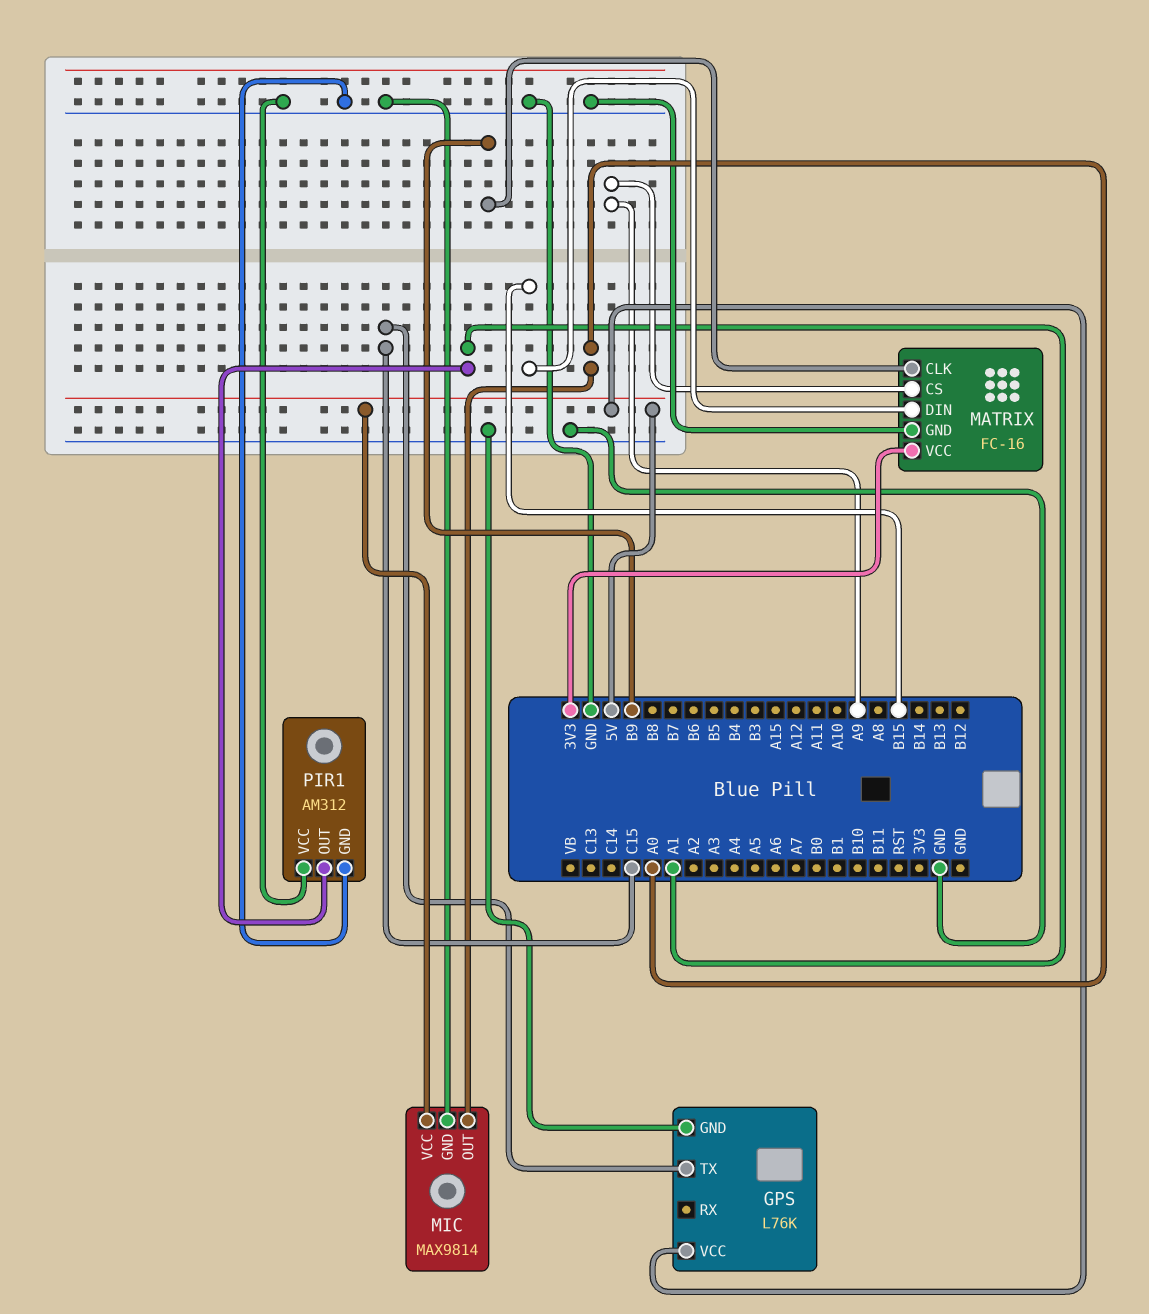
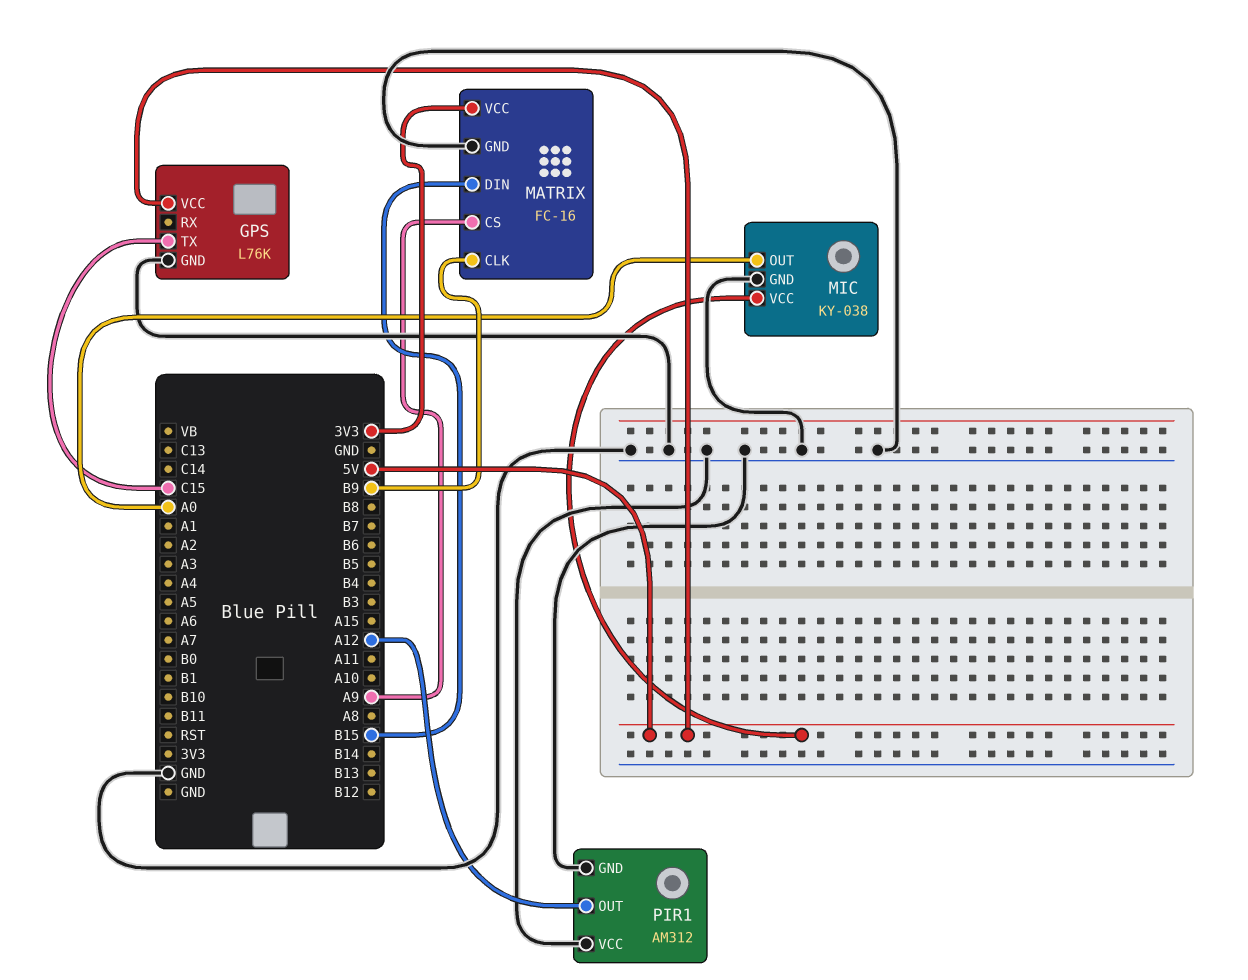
MIC: MAX9814 -> KY-038
PIR1 pin OUT: A1 -> A12

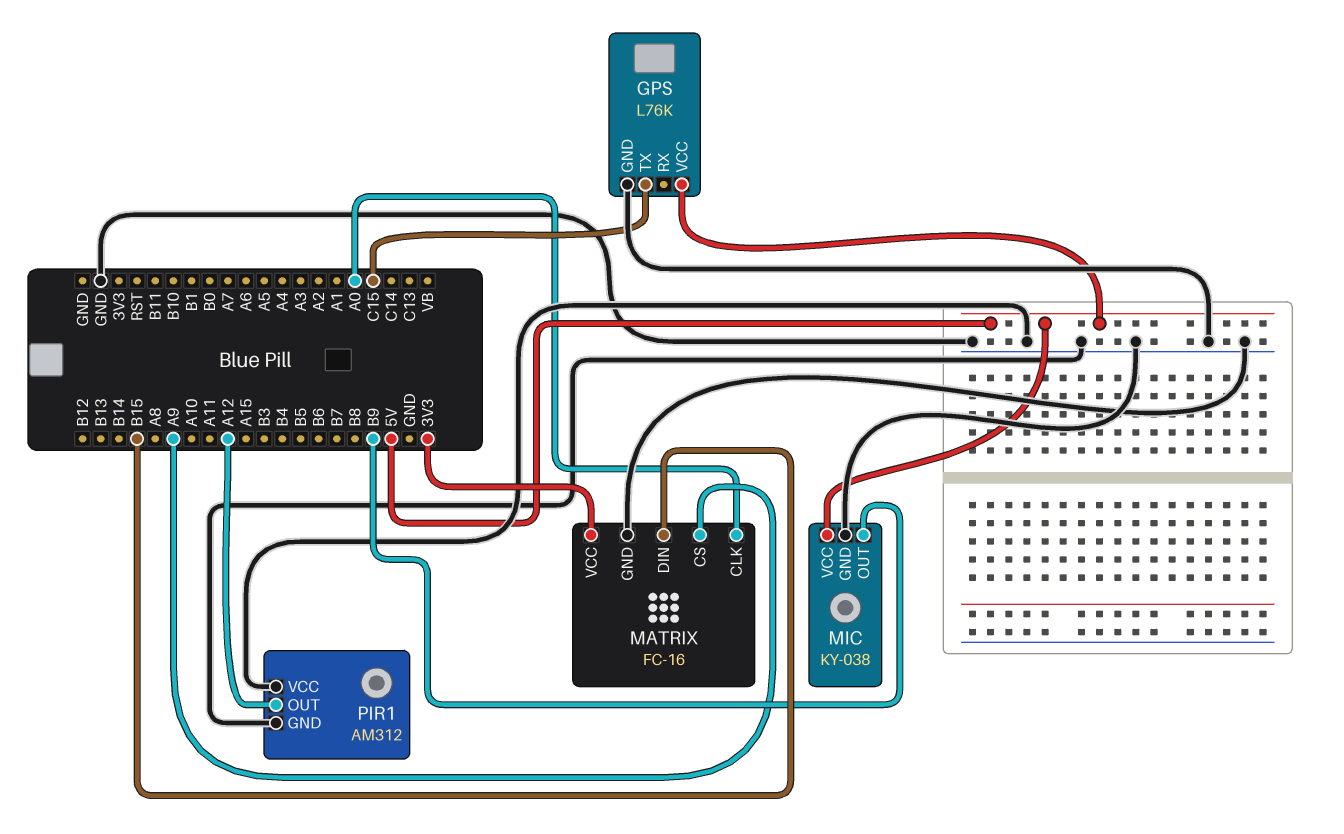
MATRIX pin CLK: B9 -> A0
MIC pin OUT: A0 -> B9

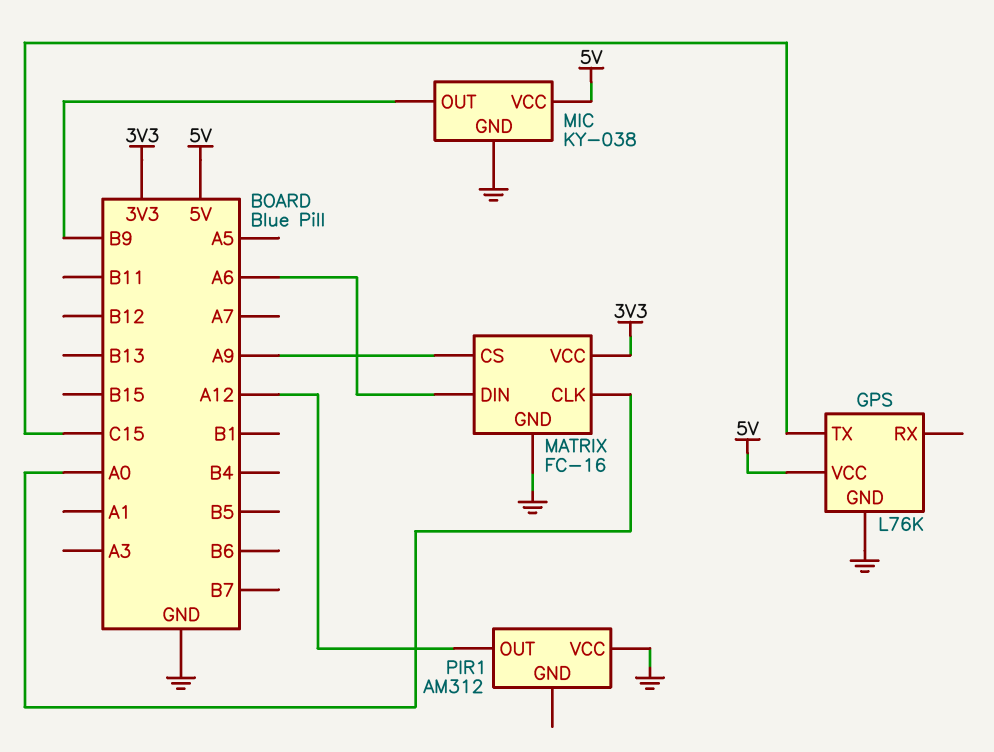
MATRIX pin DIN: B15 -> A6
PIR1 pin GND: GND -> none

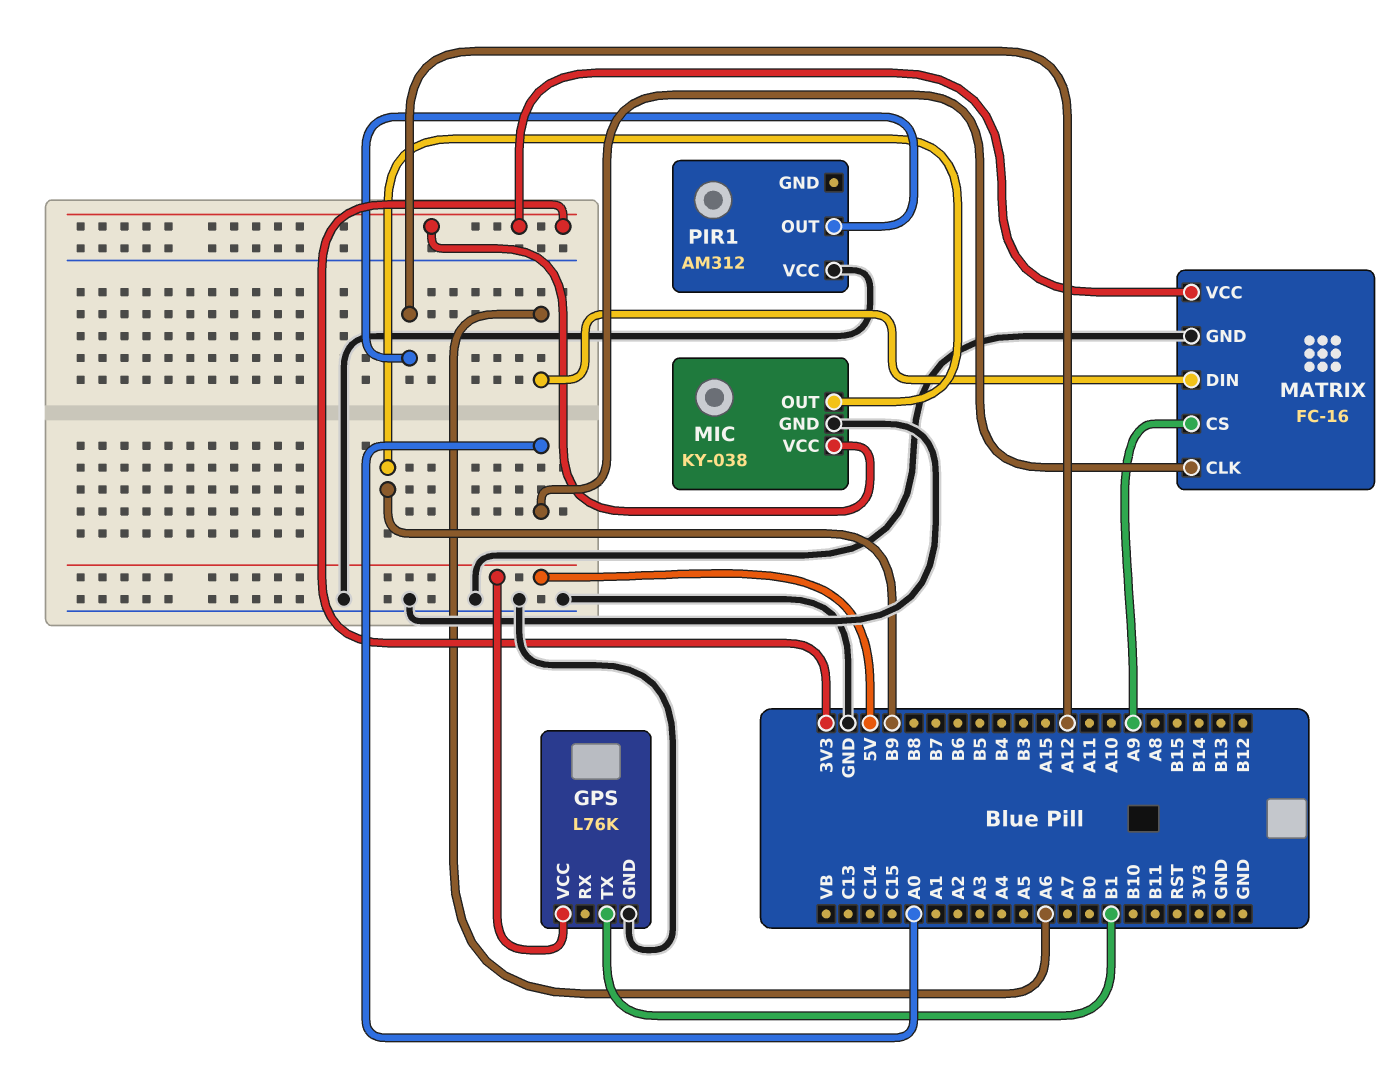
GPS pin TX: C15 -> B1
MIC pin VCC: 5V -> 3V3

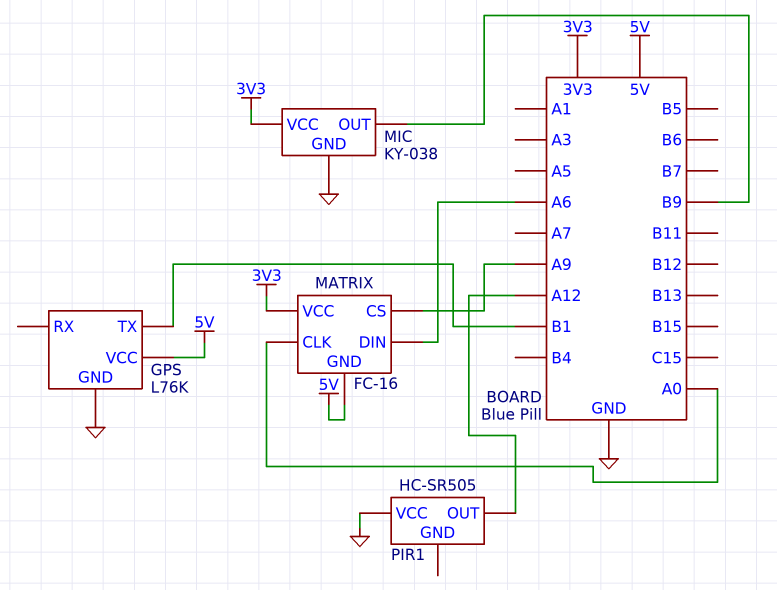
MATRIX pin GND: GND -> 5V
PIR1: AM312 -> HC-SR505

